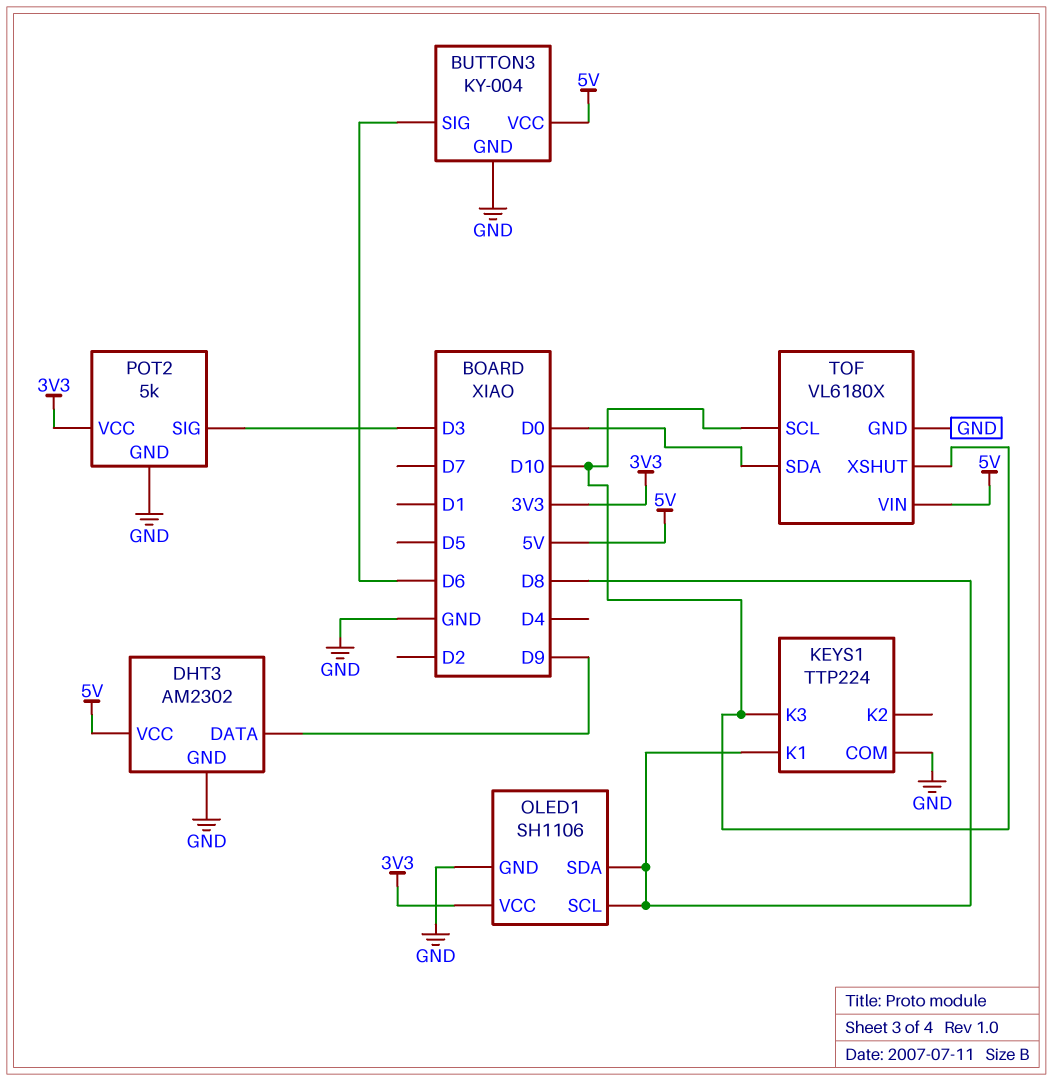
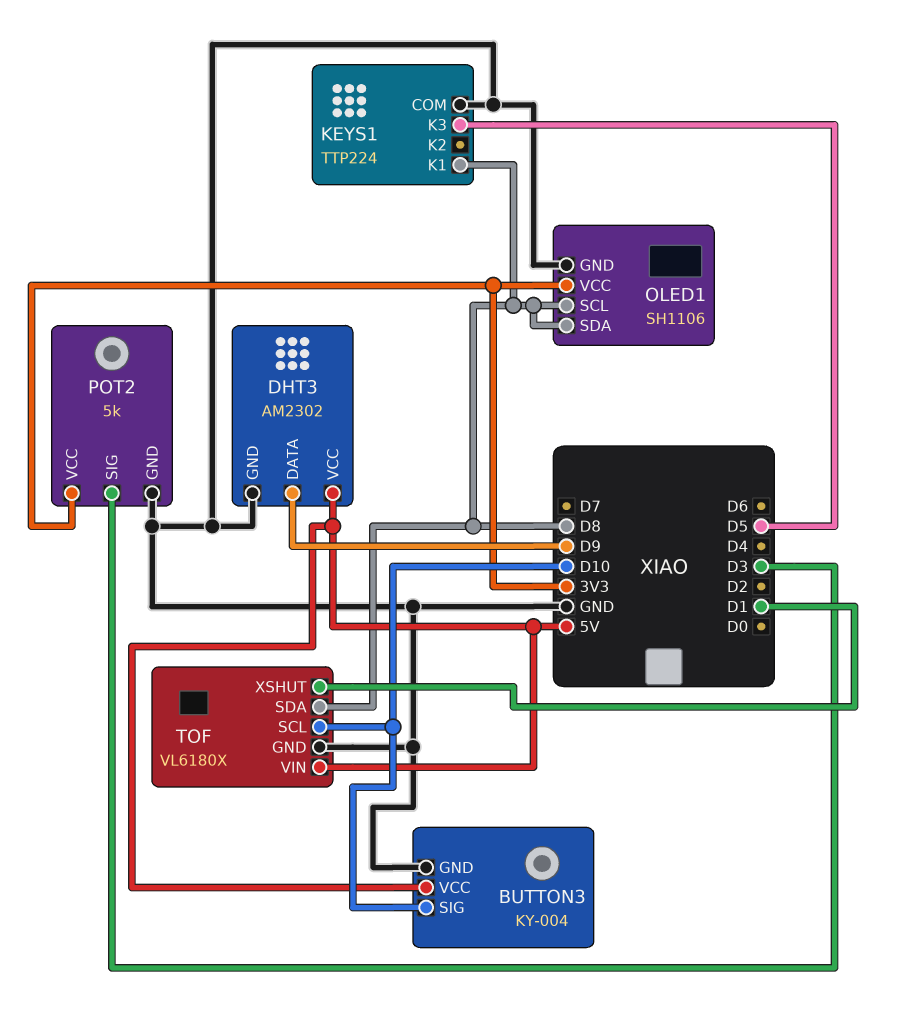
BUTTON3 pin SIG: D6 -> D10
KEYS1 pin K3: D10 -> D5
TOF pin SDA: D0 -> D8
TOF pin XSHUT: D10 -> D1

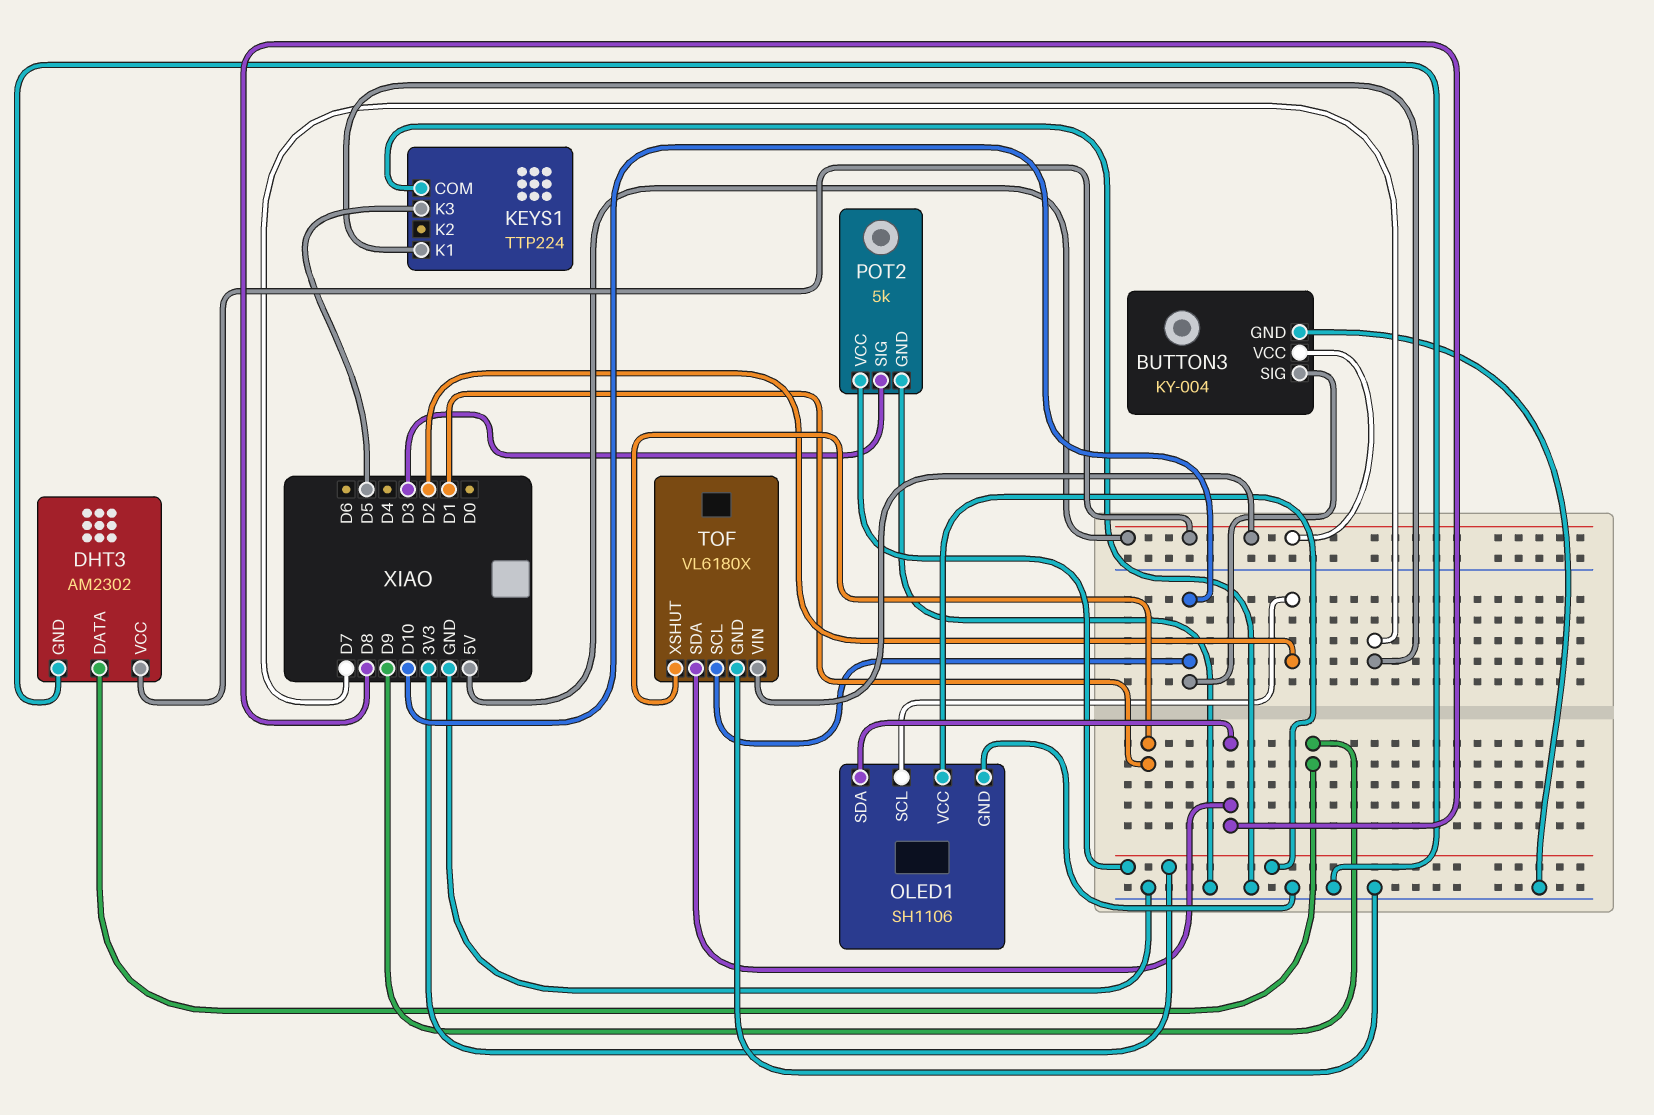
KEYS1 pin K1: D8 -> D7
OLED1 pin SCL: D8 -> D2

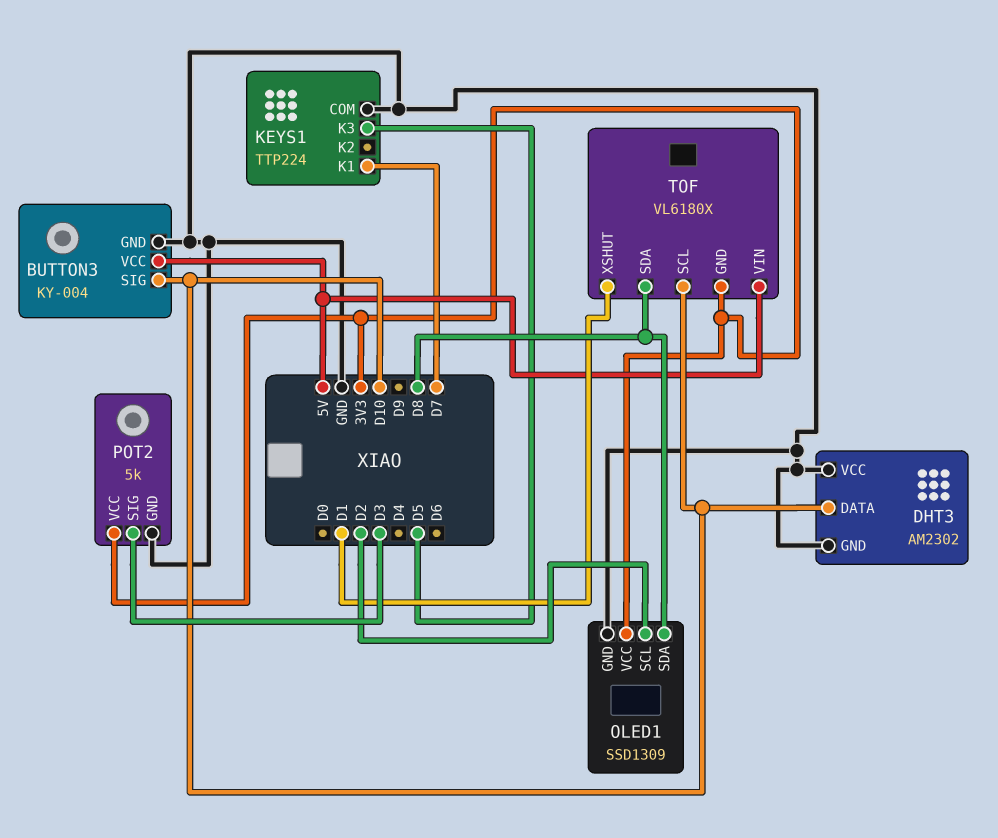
DHT3 pin DATA: D9 -> D10
DHT3 pin VCC: 5V -> GND
OLED1: SH1106 -> SSD1309
TOF pin GND: GND -> 3V3

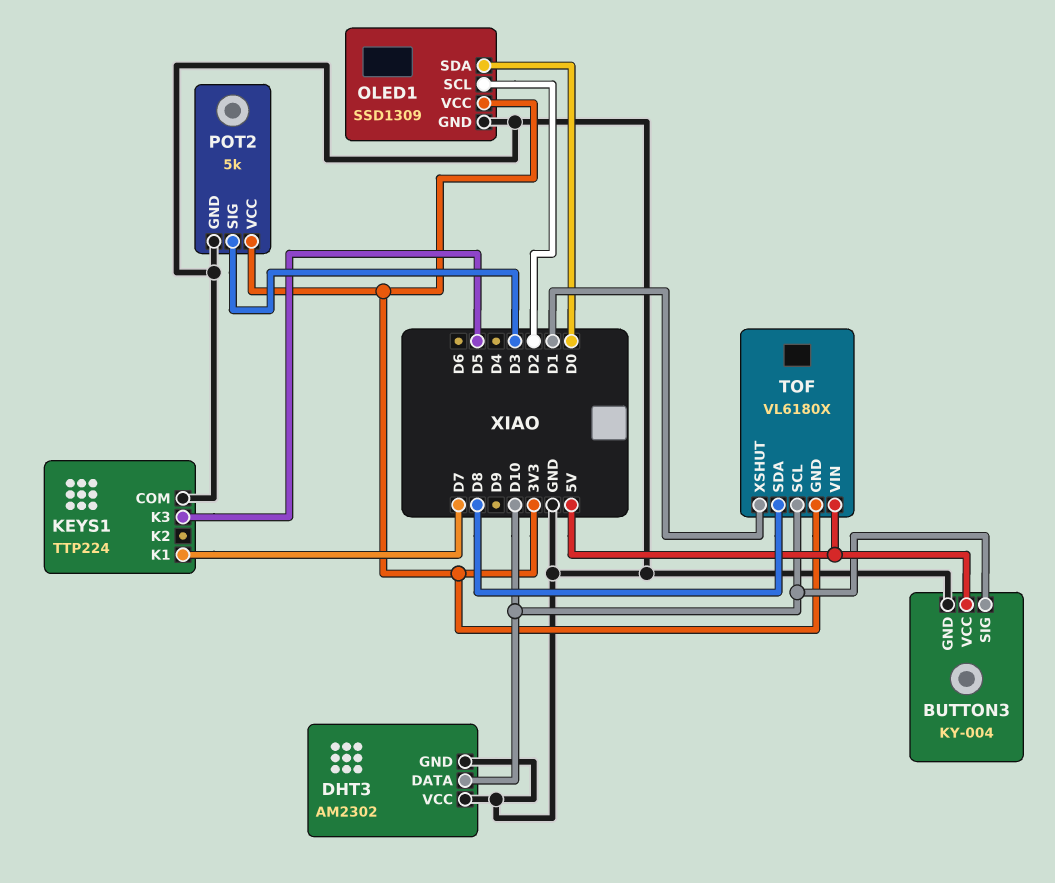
OLED1 pin SDA: D8 -> D0

